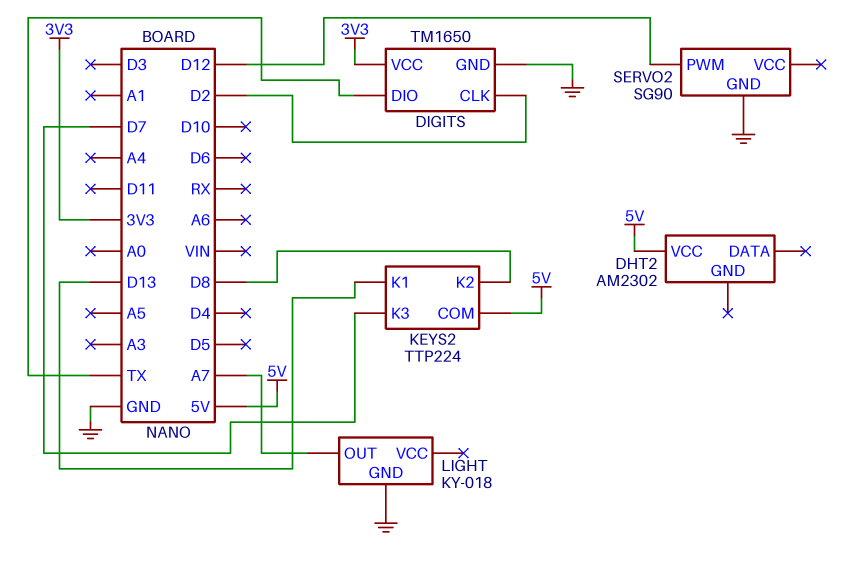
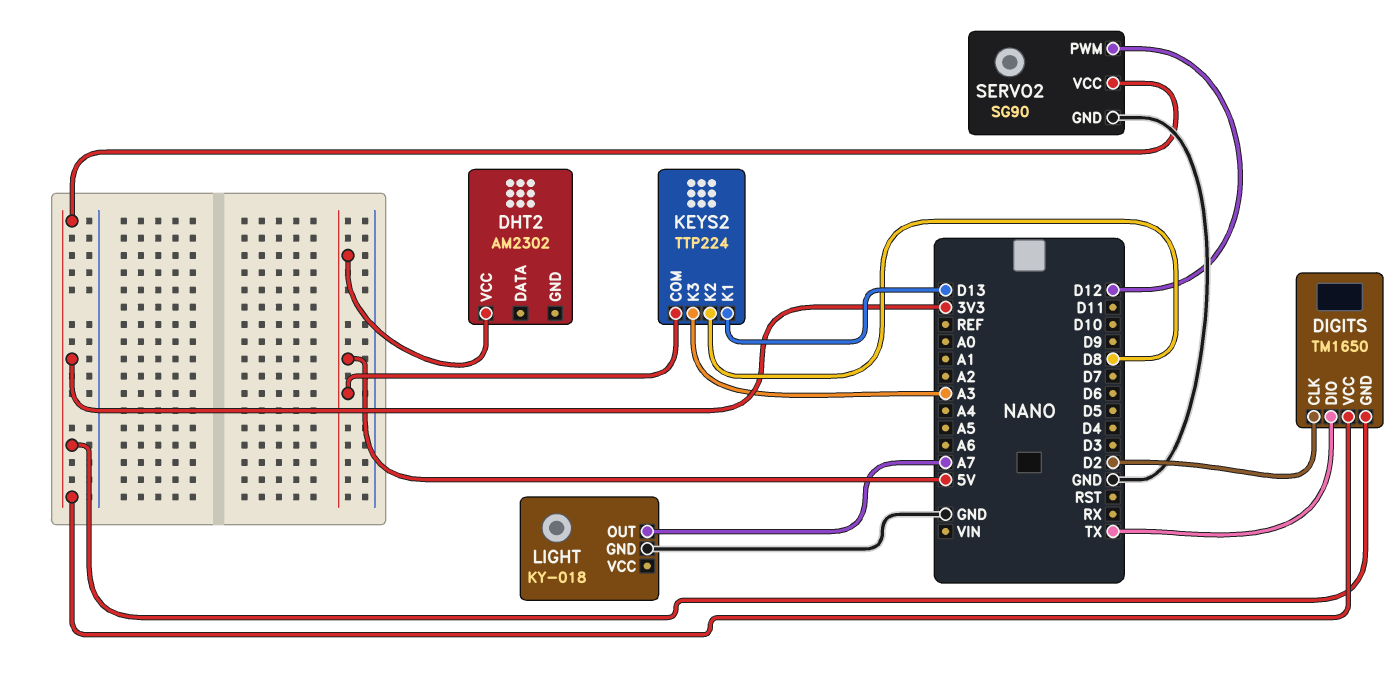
DIGITS pin GND: GND -> 3V3
KEYS2 pin K3: D7 -> A3
SERVO2 pin VCC: none -> 3V3

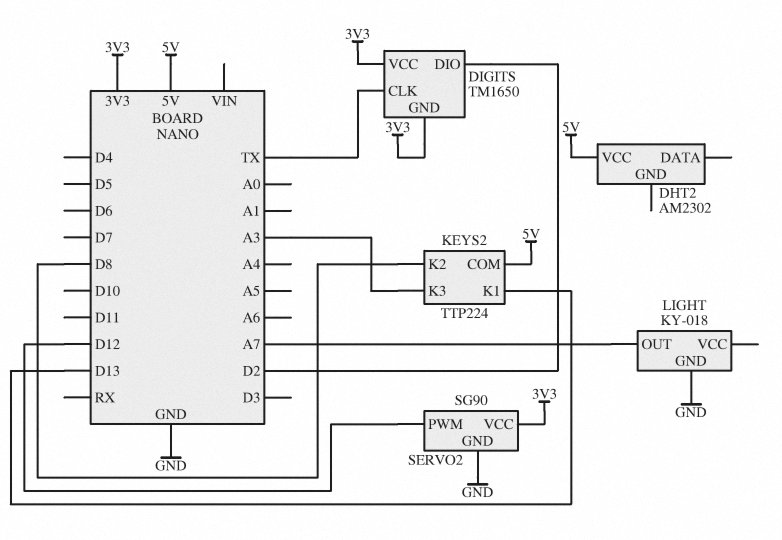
DIGITS pin CLK: D2 -> TX
DIGITS pin DIO: TX -> D2

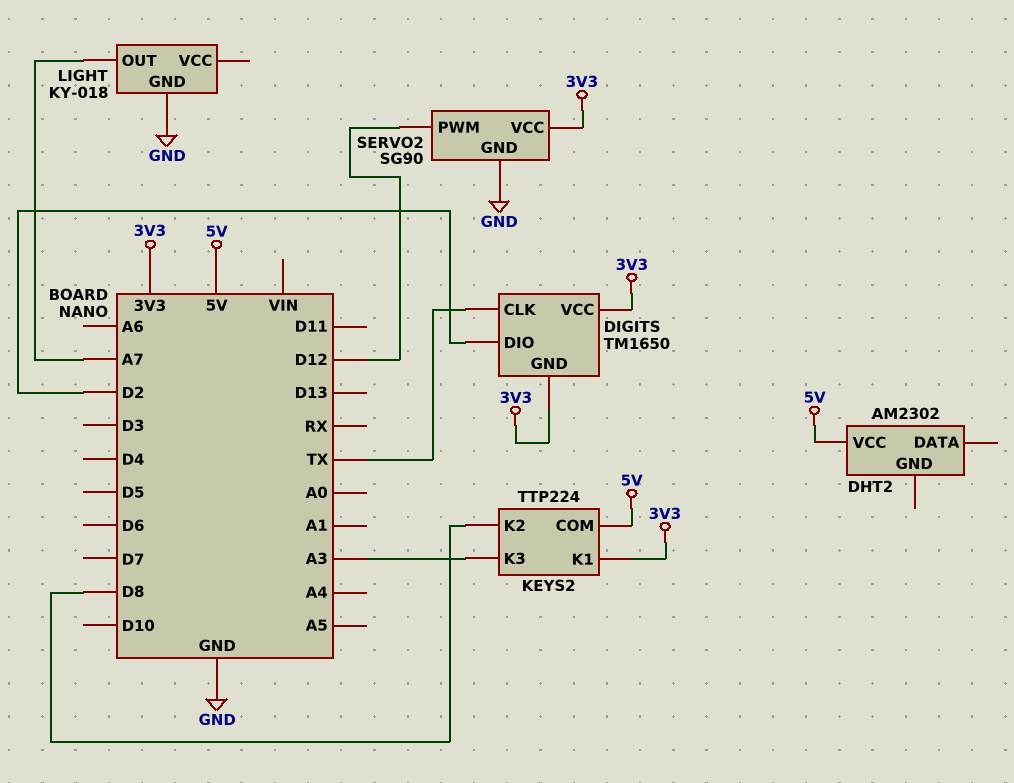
KEYS2 pin K1: D13 -> 3V3

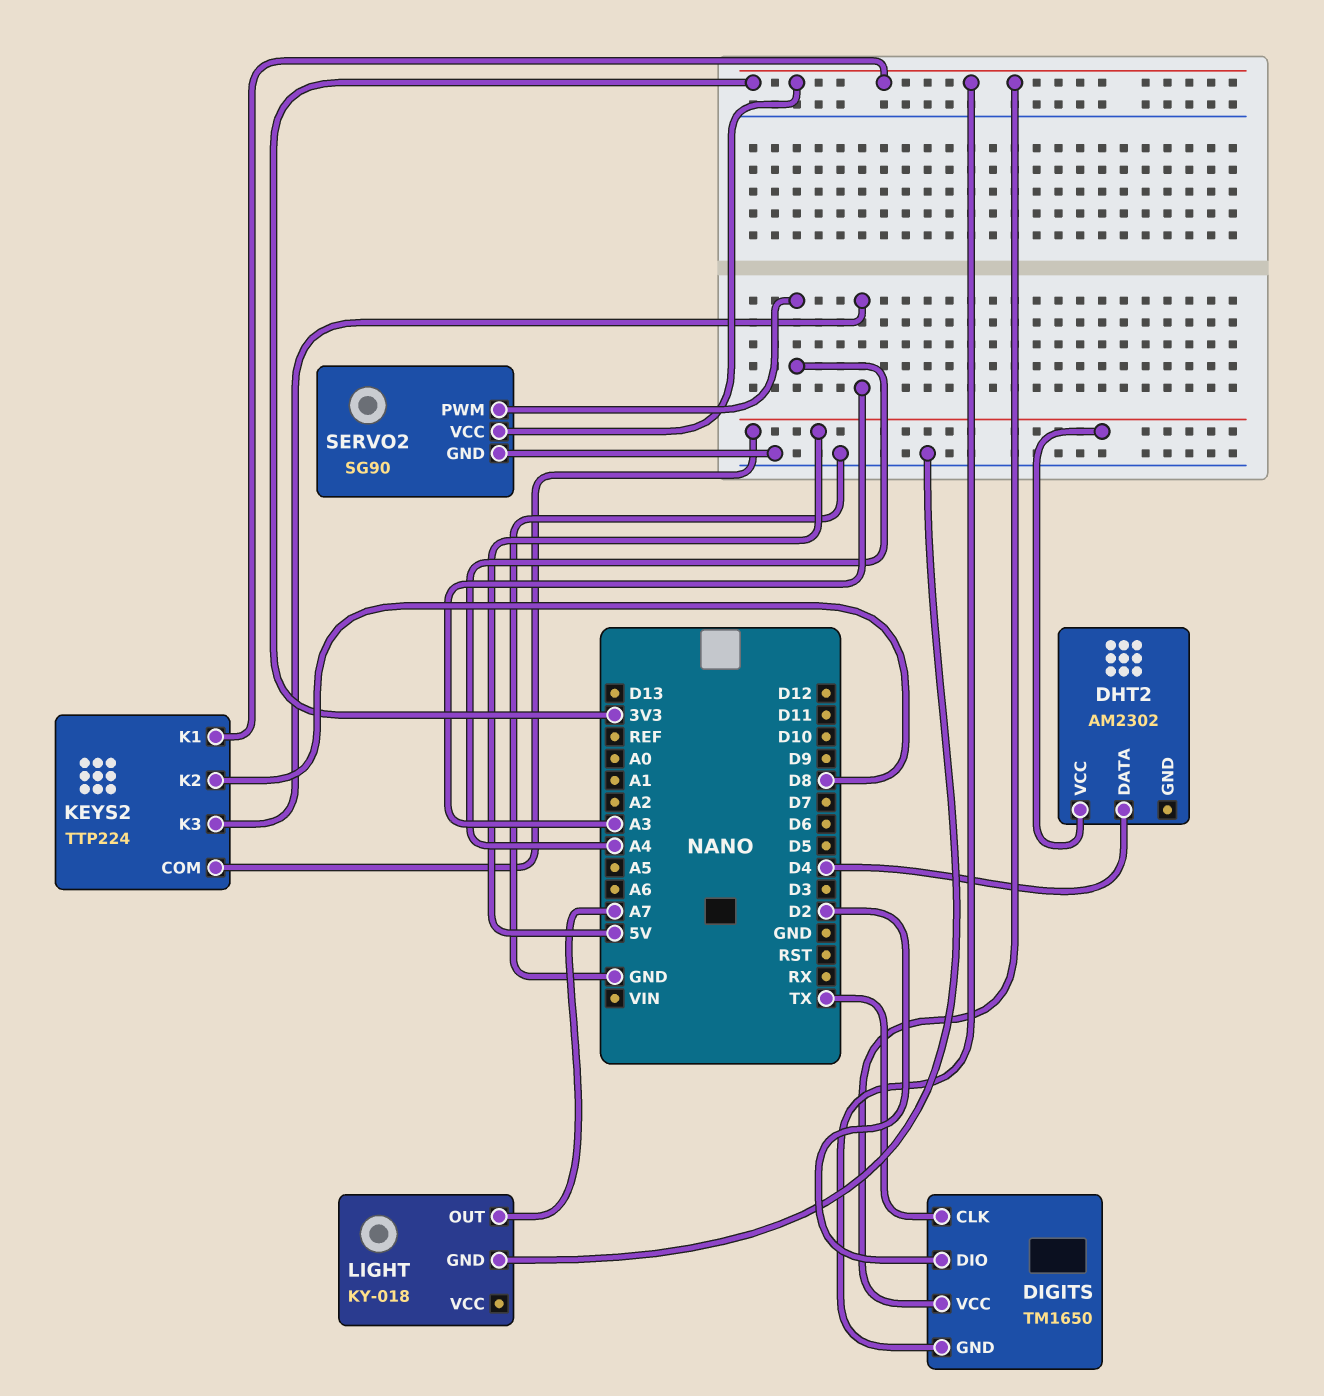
DHT2 pin DATA: none -> D4
SERVO2 pin PWM: D12 -> A4

